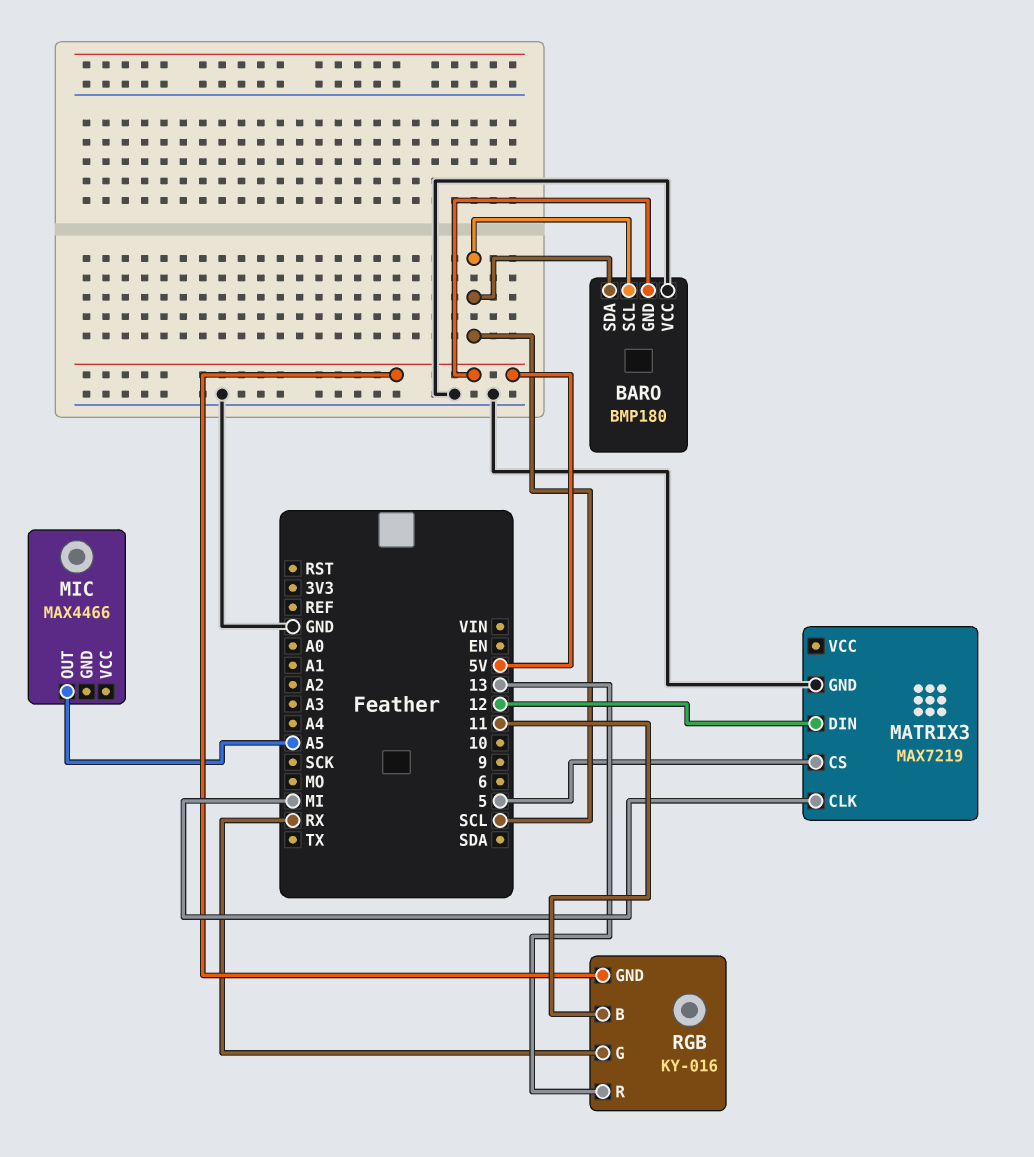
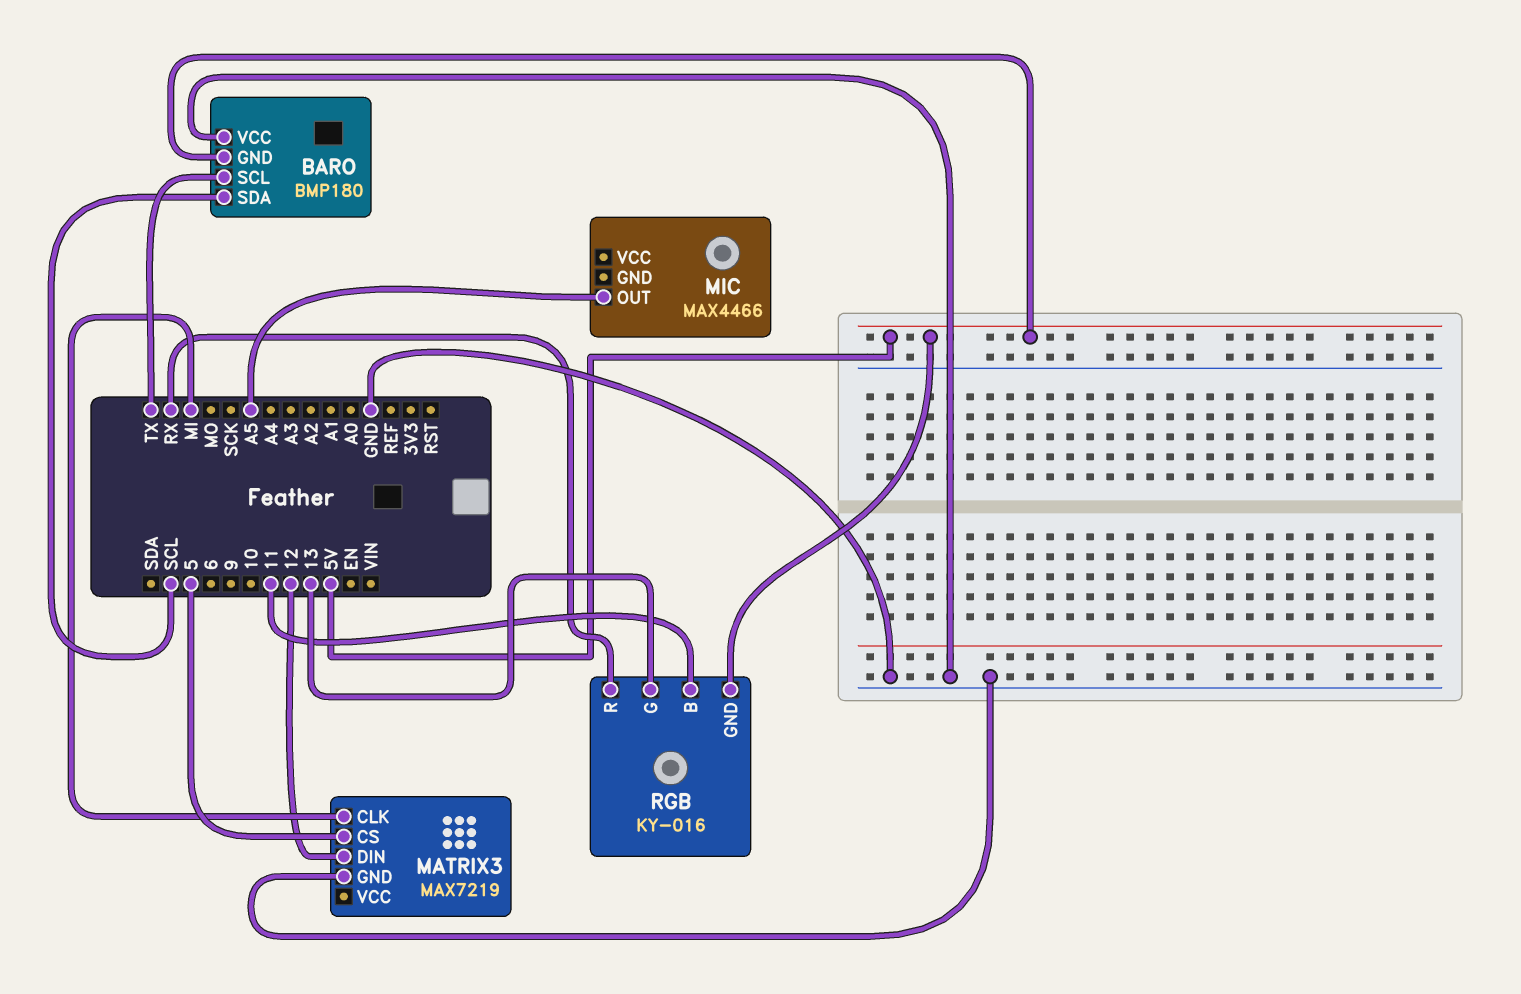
BARO pin SCL: SCL -> TX
RGB pin G: RX -> 13
RGB pin R: 13 -> RX

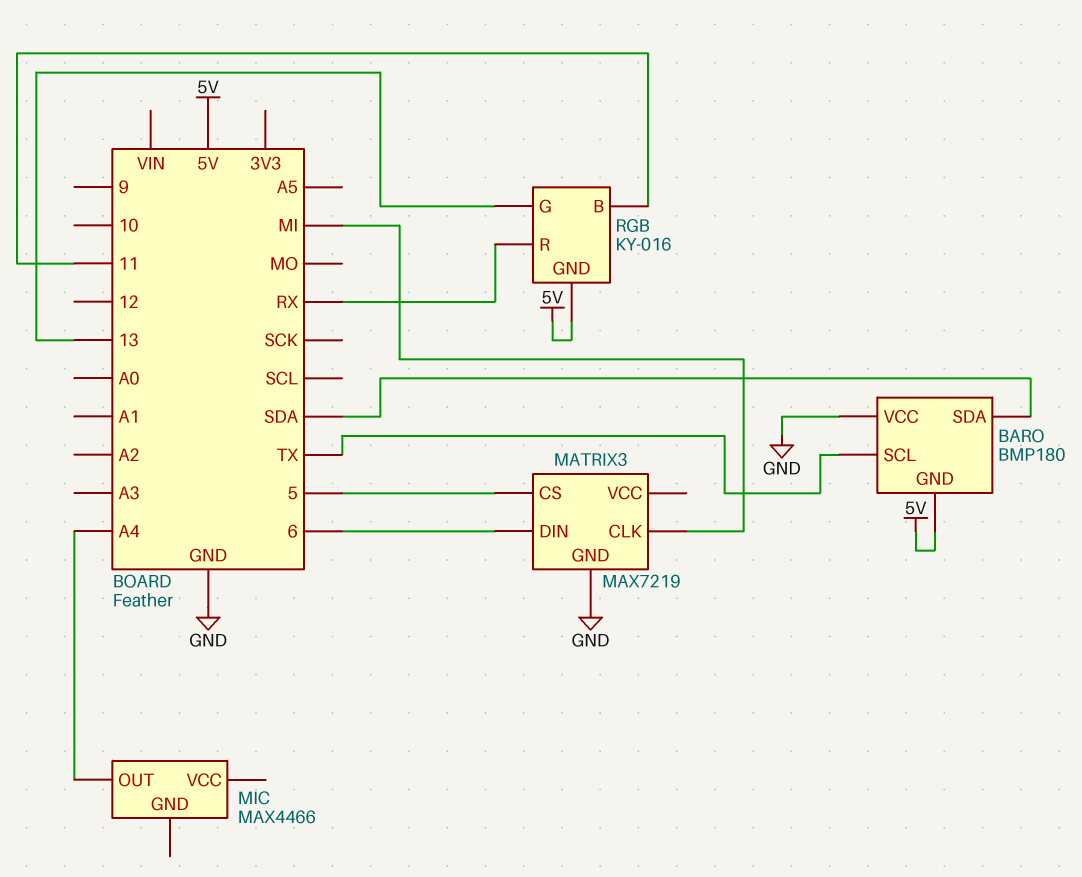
BARO pin SDA: SCL -> SDA
MATRIX3 pin DIN: 12 -> 6
MIC pin OUT: A5 -> A4

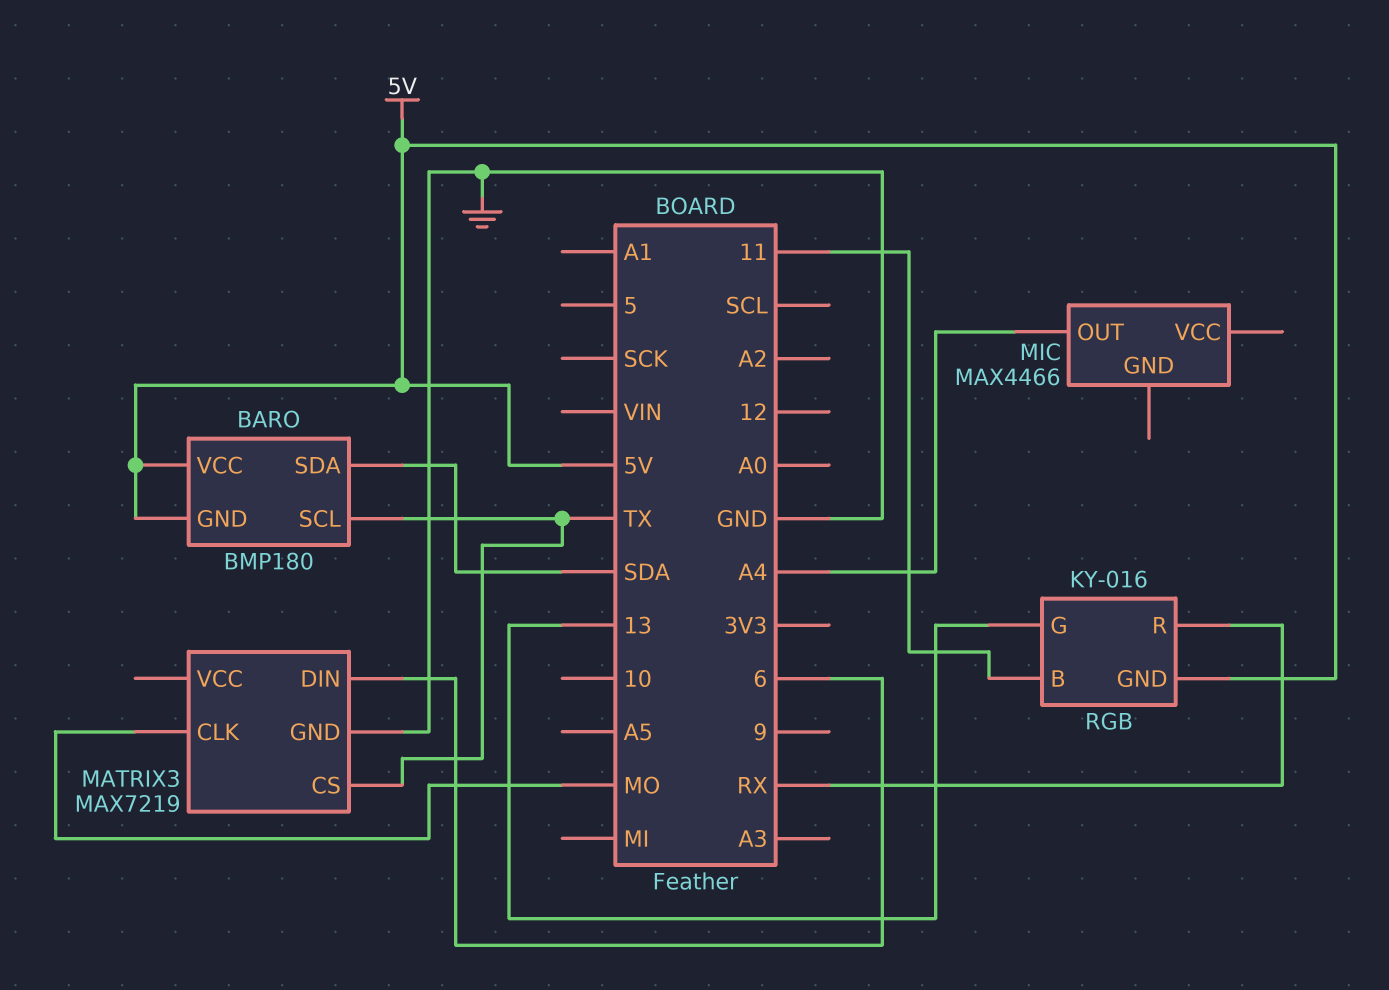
BARO pin VCC: GND -> 5V
MATRIX3 pin CLK: MI -> MO
MATRIX3 pin CS: 5 -> TX

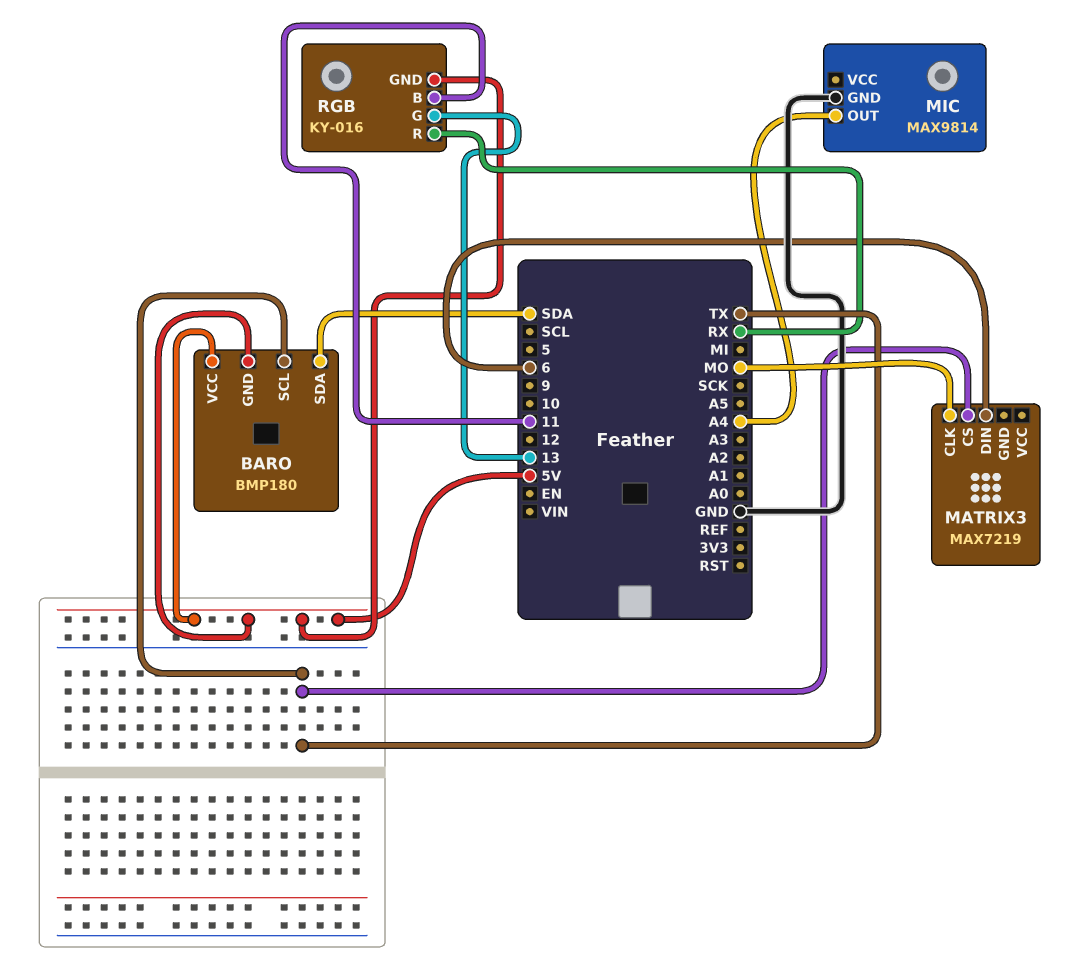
MATRIX3 pin GND: GND -> none
MIC: MAX4466 -> MAX9814
MIC pin GND: none -> GND

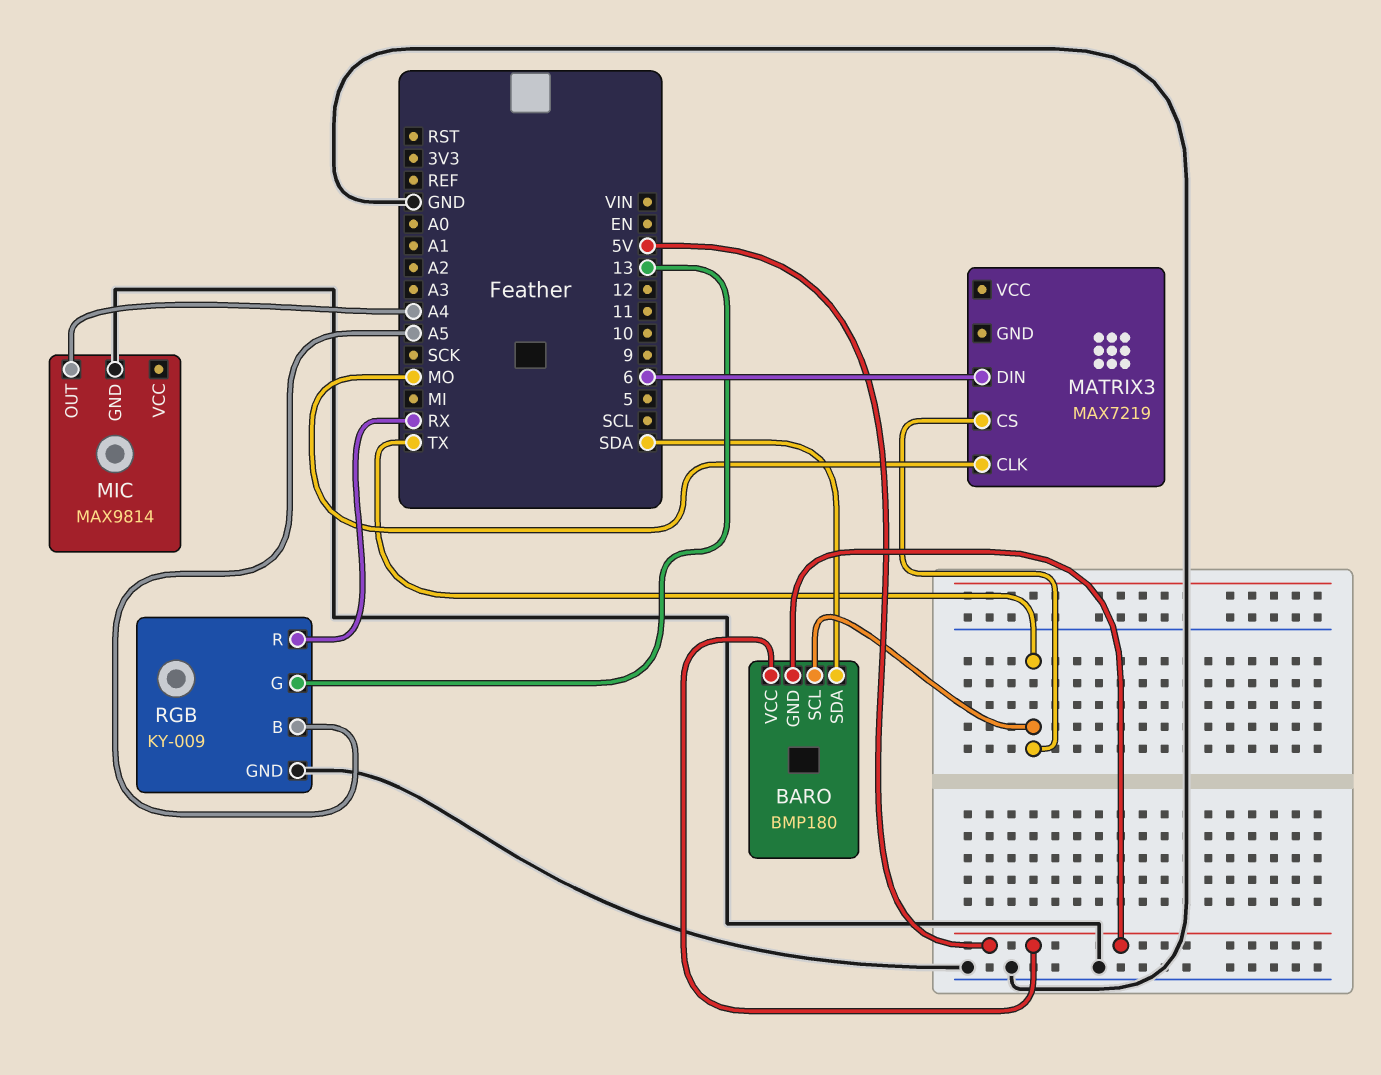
RGB: KY-016 -> KY-009
RGB pin B: 11 -> A5
RGB pin GND: 5V -> GND

